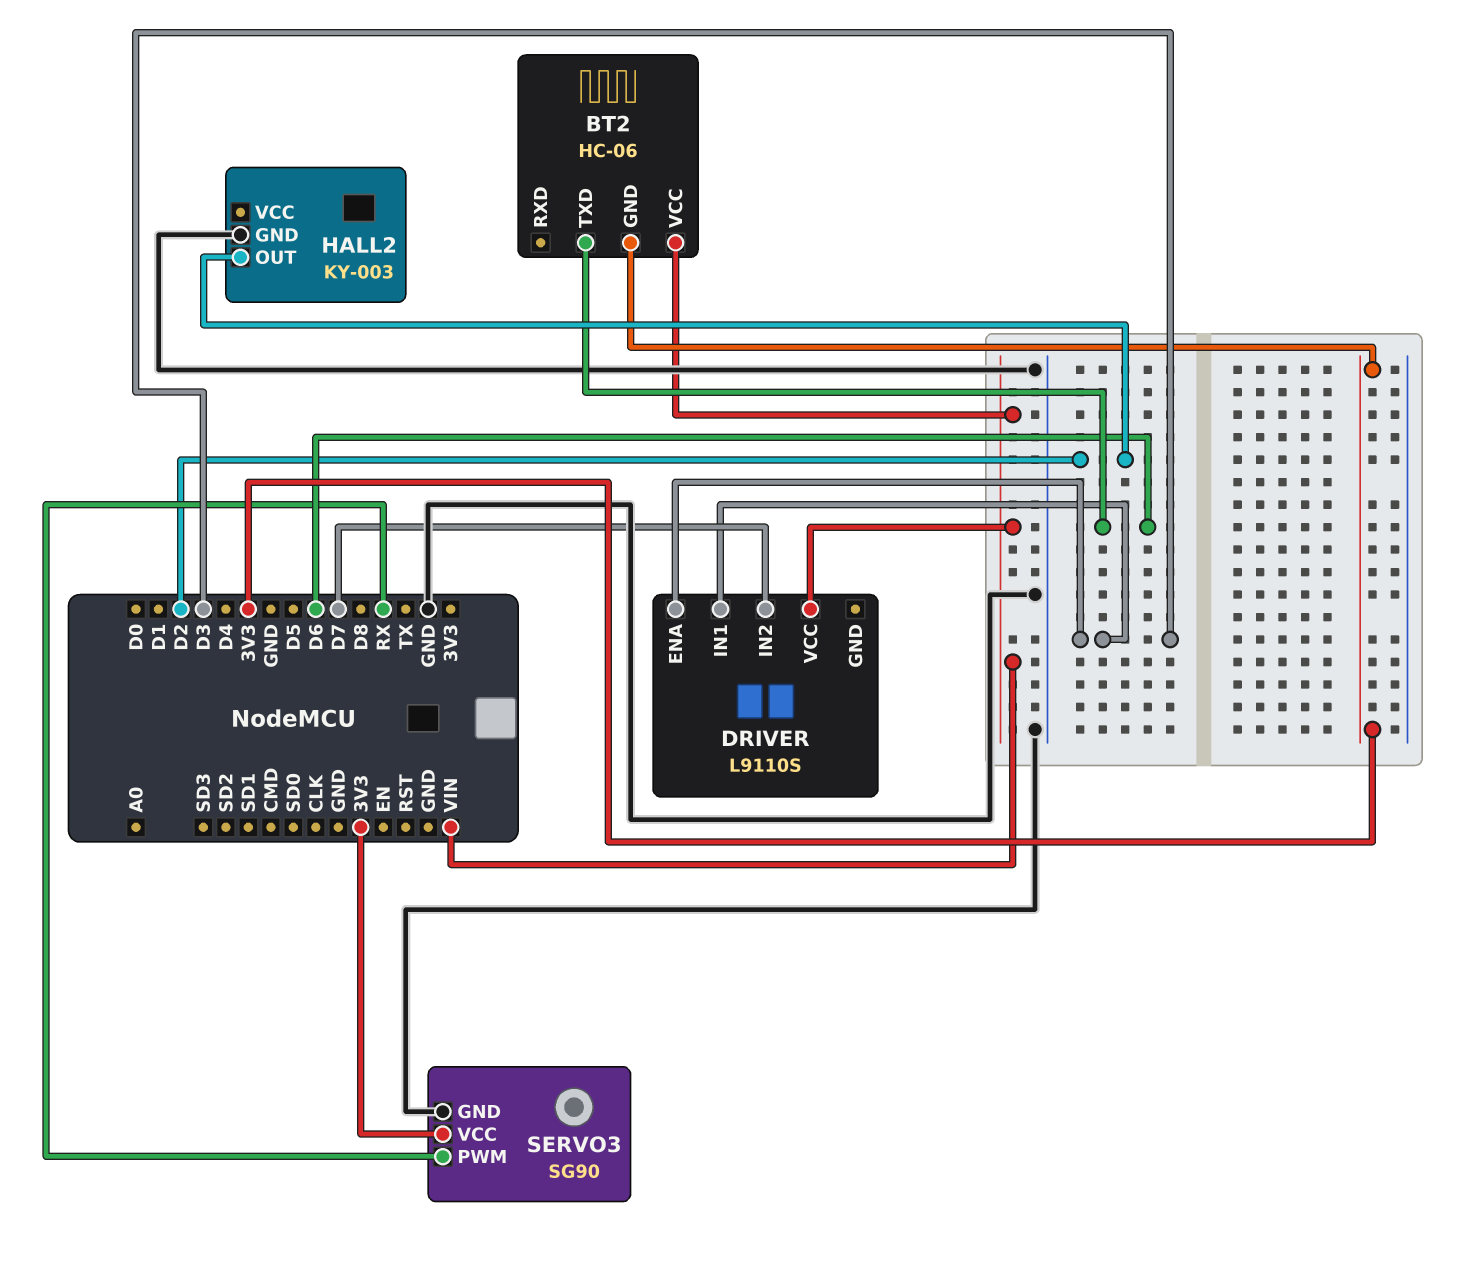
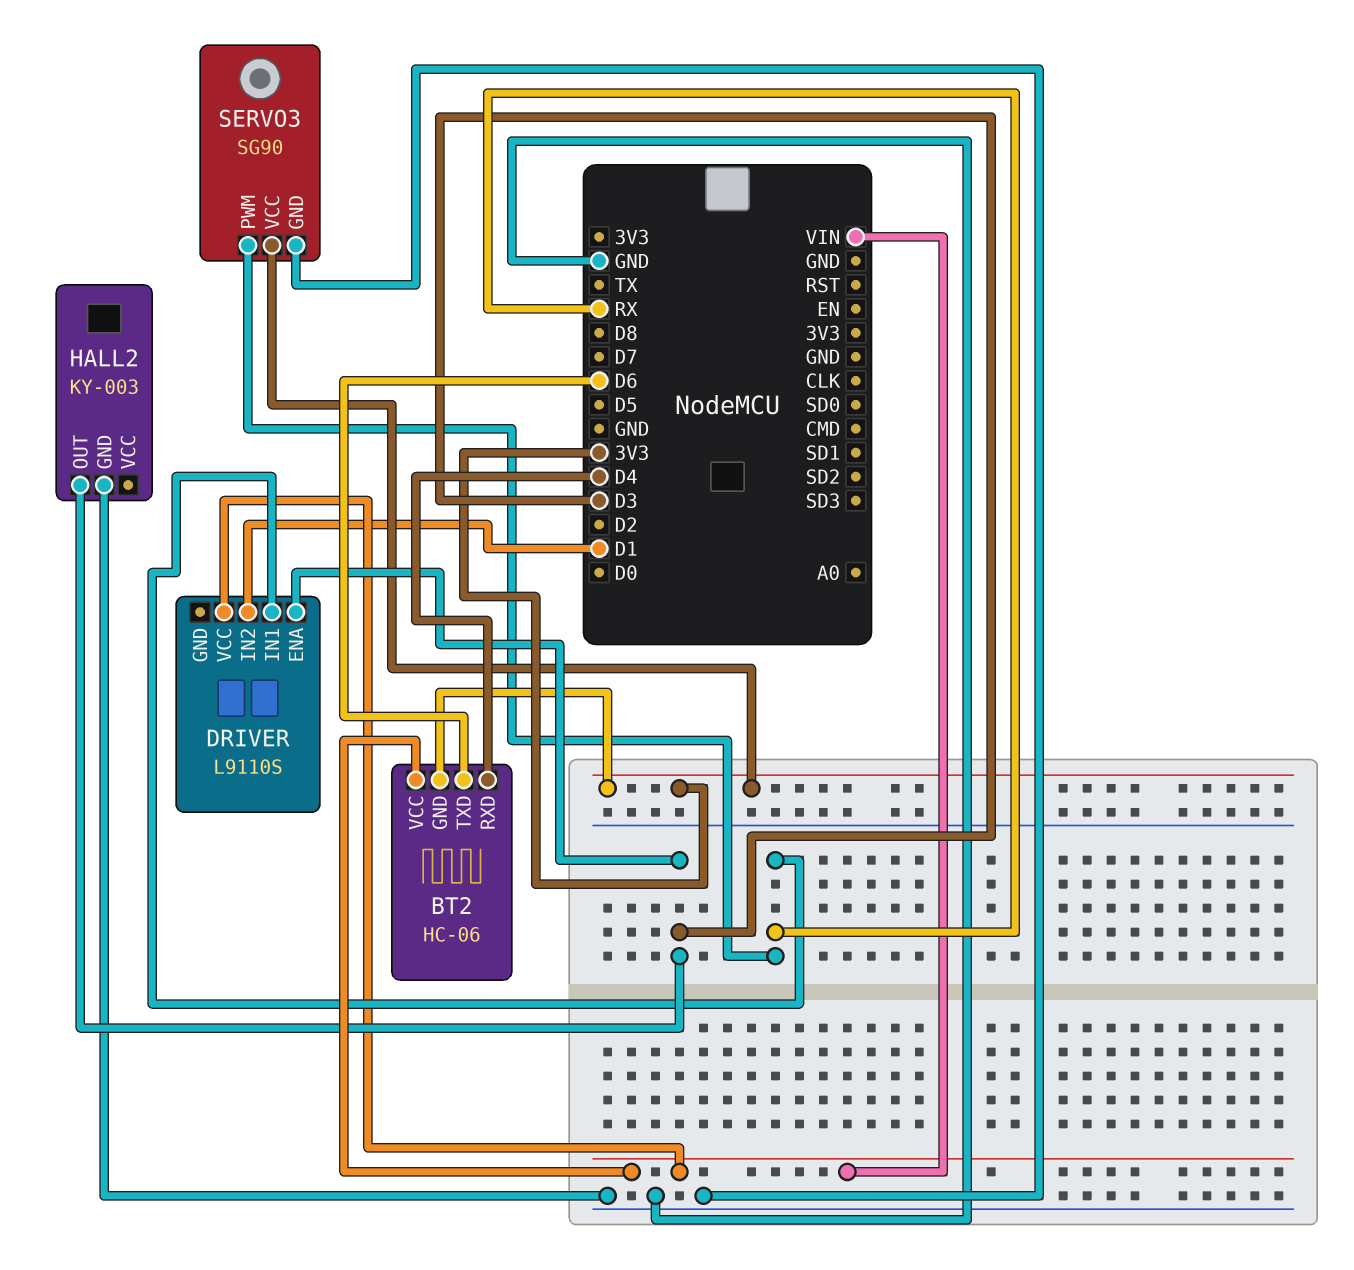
BT2 pin RXD: none -> D4
DRIVER pin IN1: D3 -> RX
DRIVER pin IN2: D7 -> D1
HALL2 pin OUT: D2 -> D3

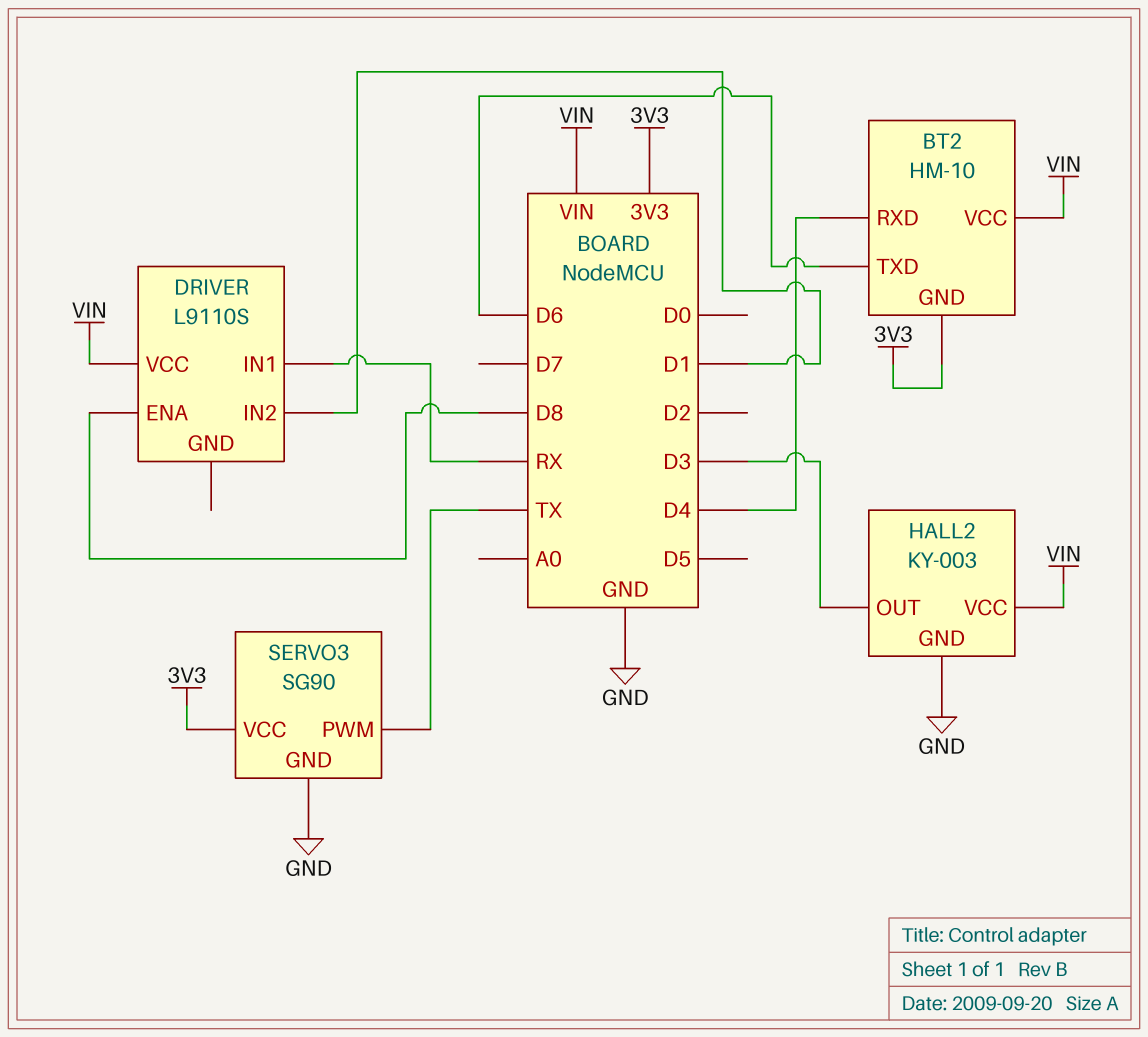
BT2: HC-06 -> HM-10
DRIVER pin ENA: D3 -> D8
HALL2 pin VCC: none -> VIN
SERVO3 pin PWM: RX -> TX

